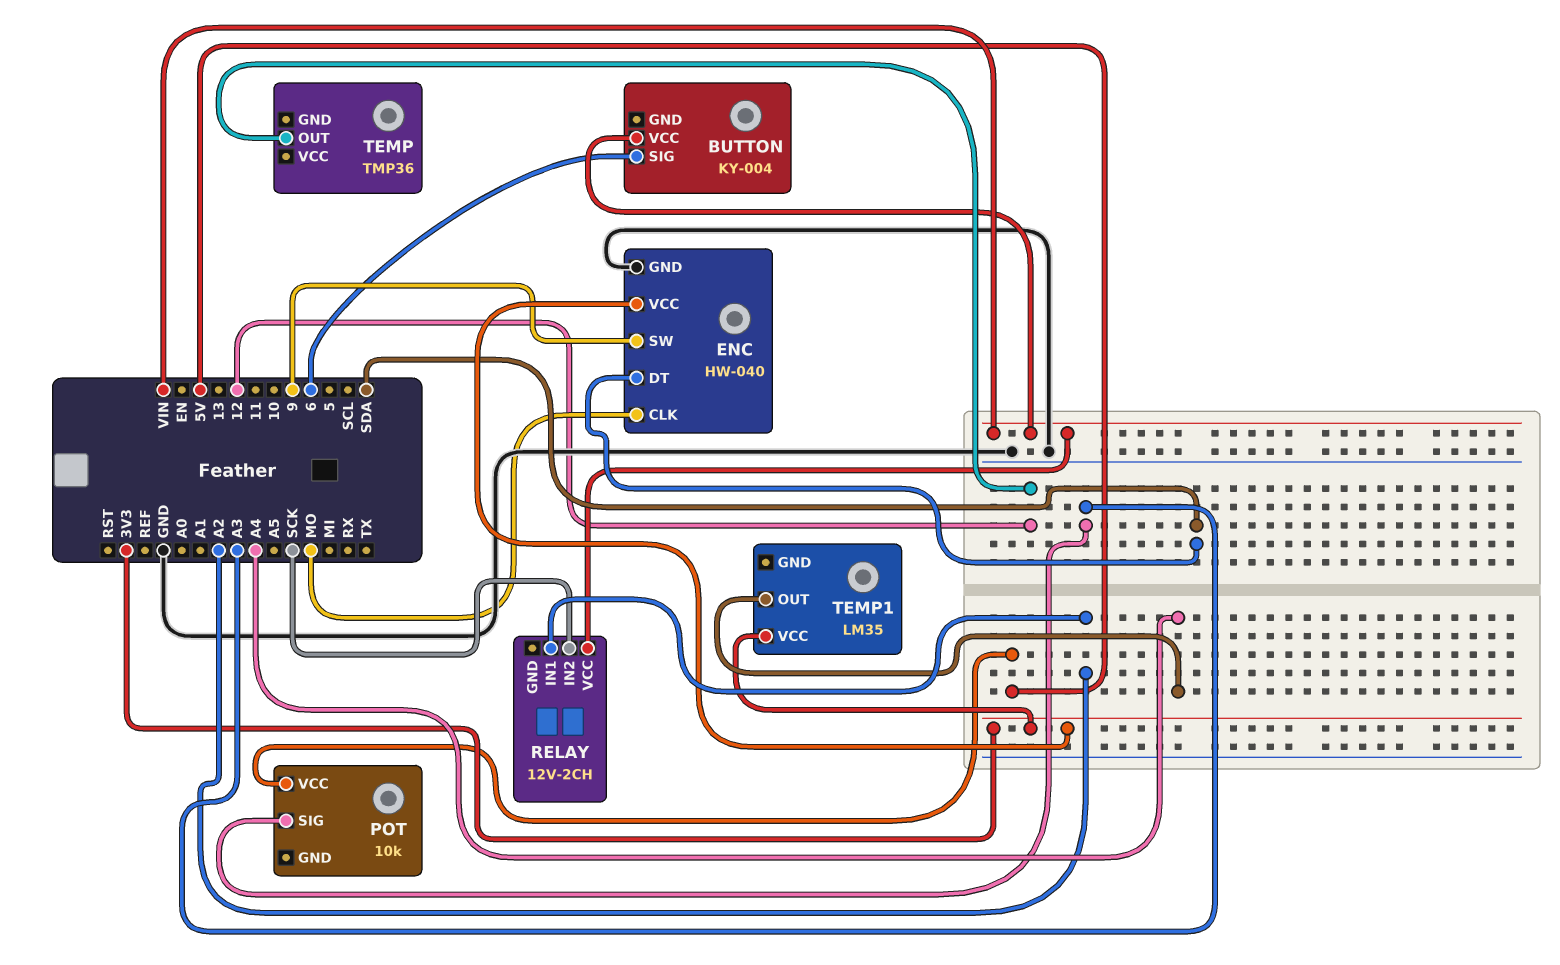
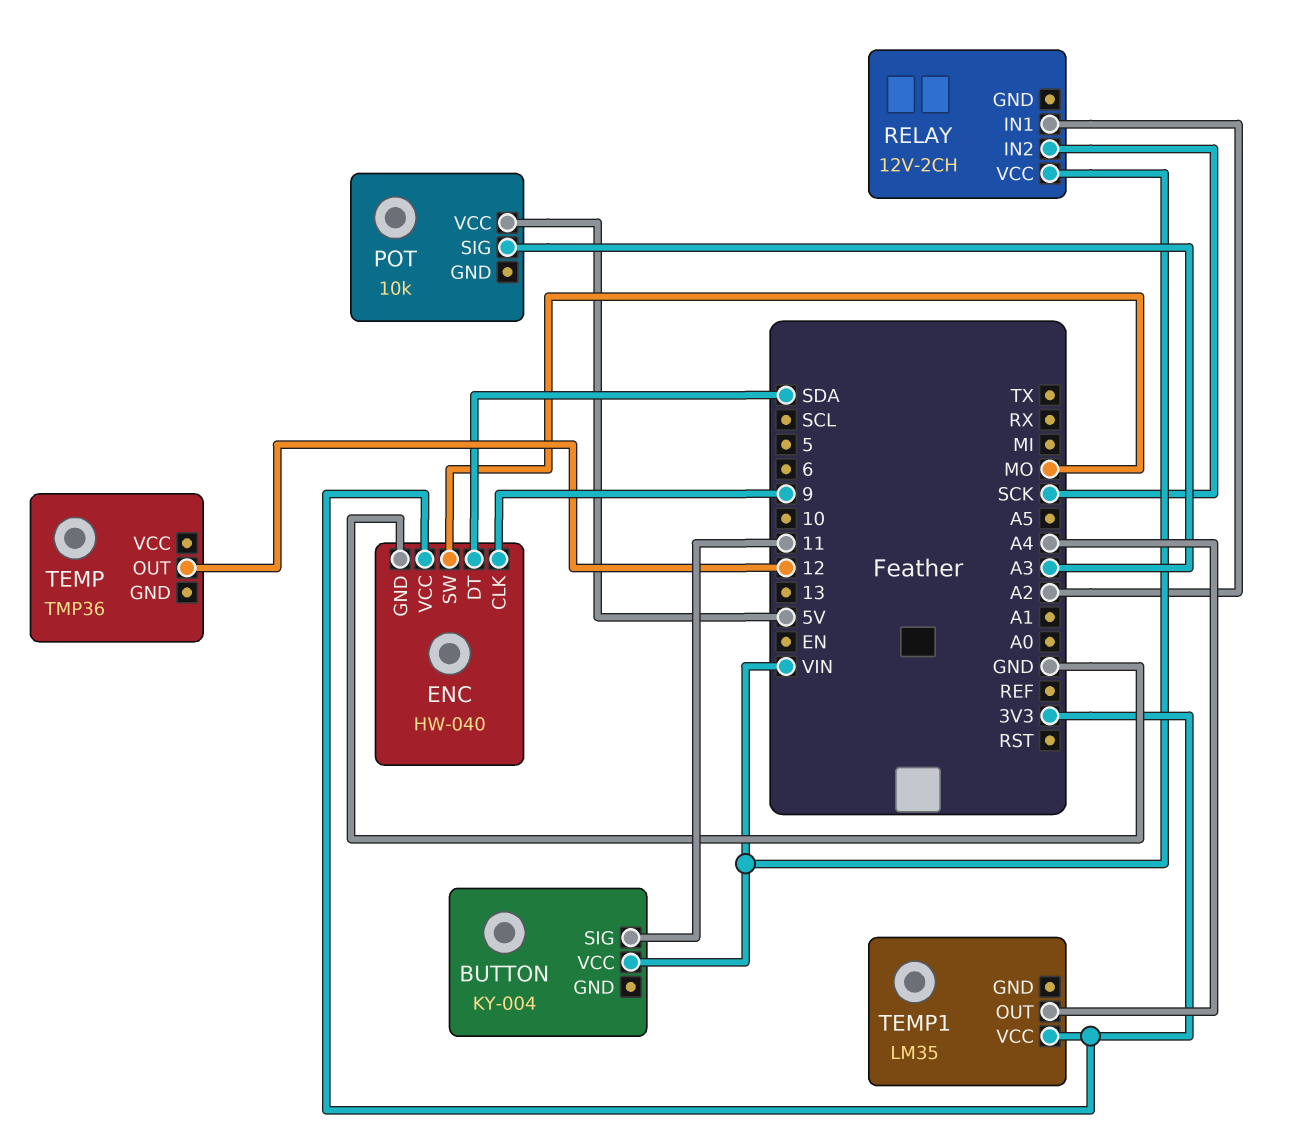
BUTTON pin SIG: 6 -> 11
ENC pin CLK: MO -> 9
ENC pin SW: 9 -> MO

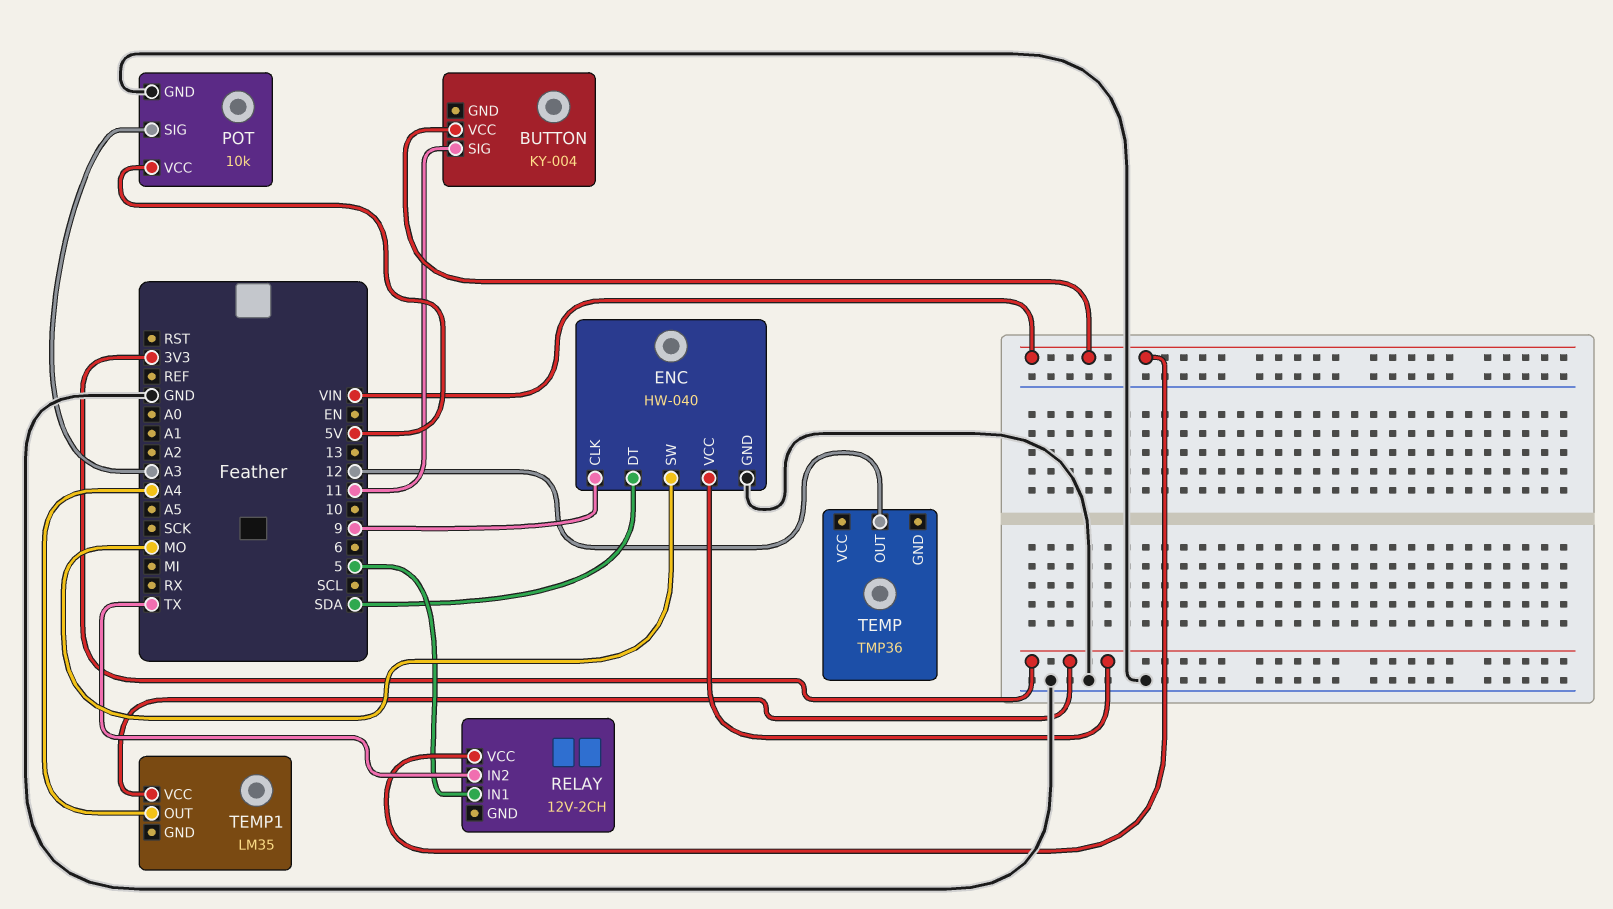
POT pin GND: none -> GND
RELAY pin IN1: A2 -> 5
RELAY pin IN2: SCK -> TX

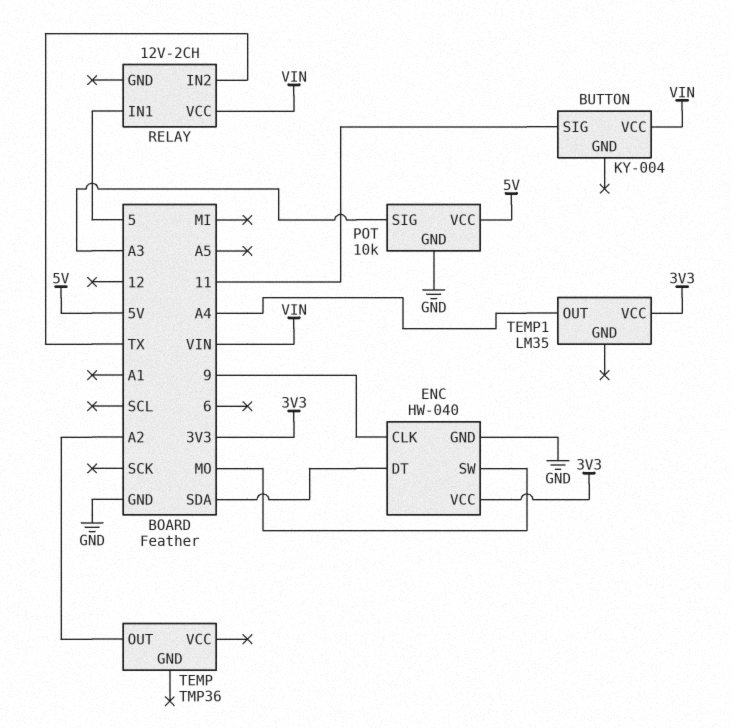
TEMP pin OUT: 12 -> A2

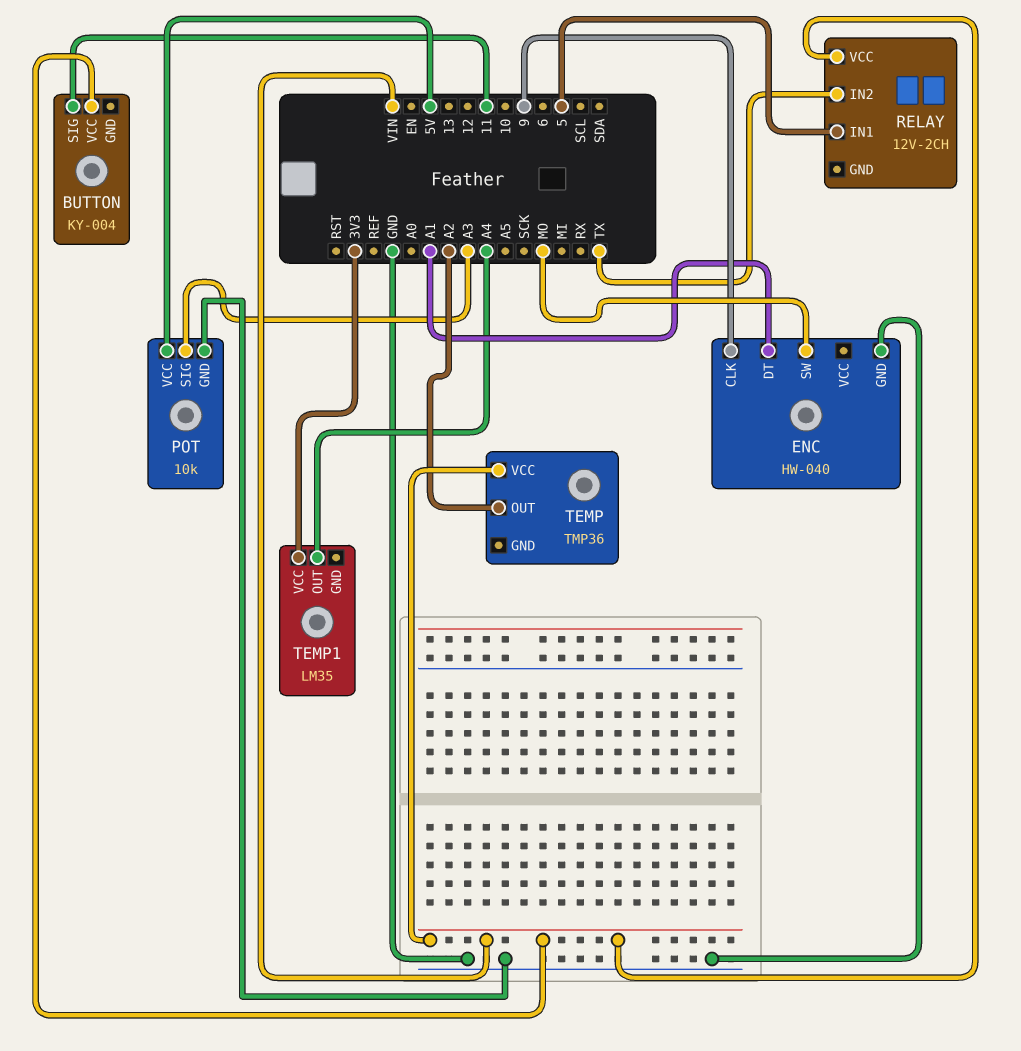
ENC pin DT: SDA -> A1
ENC pin VCC: 3V3 -> none
TEMP pin VCC: none -> VIN

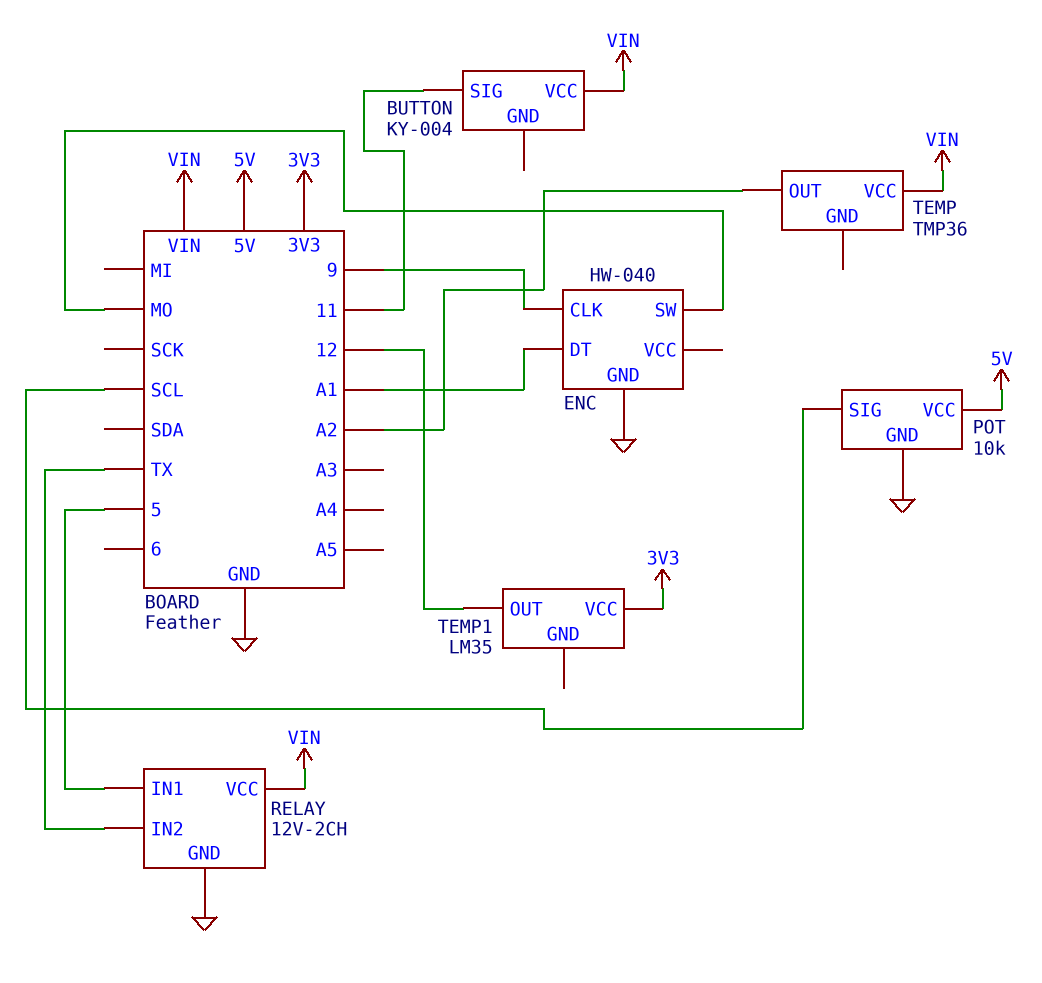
POT pin SIG: A3 -> SCL
RELAY pin GND: none -> GND
TEMP1 pin OUT: A4 -> 12

